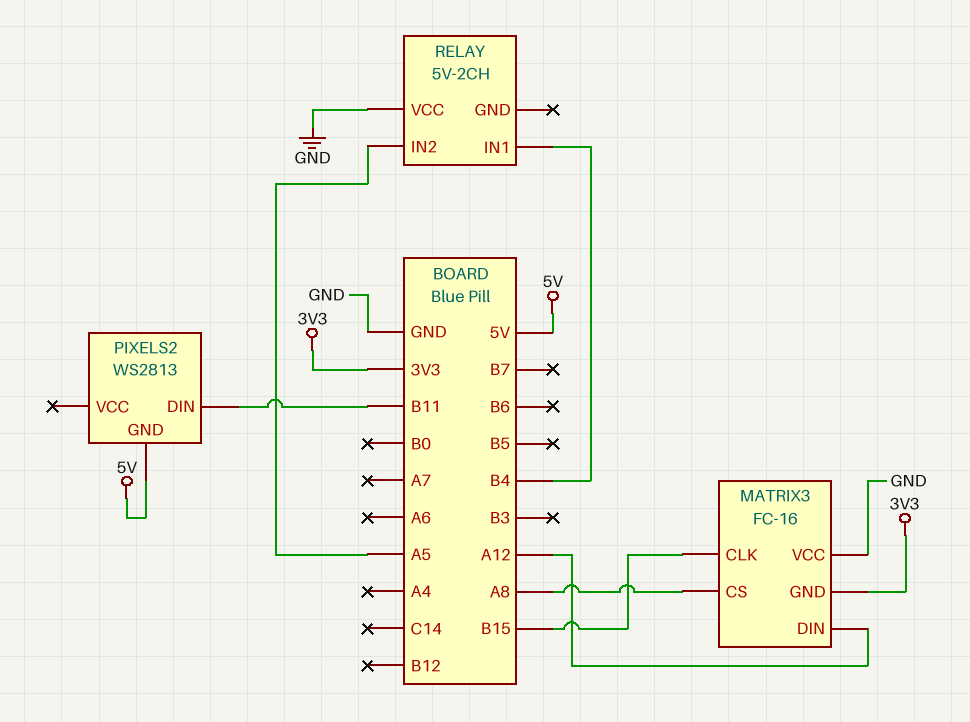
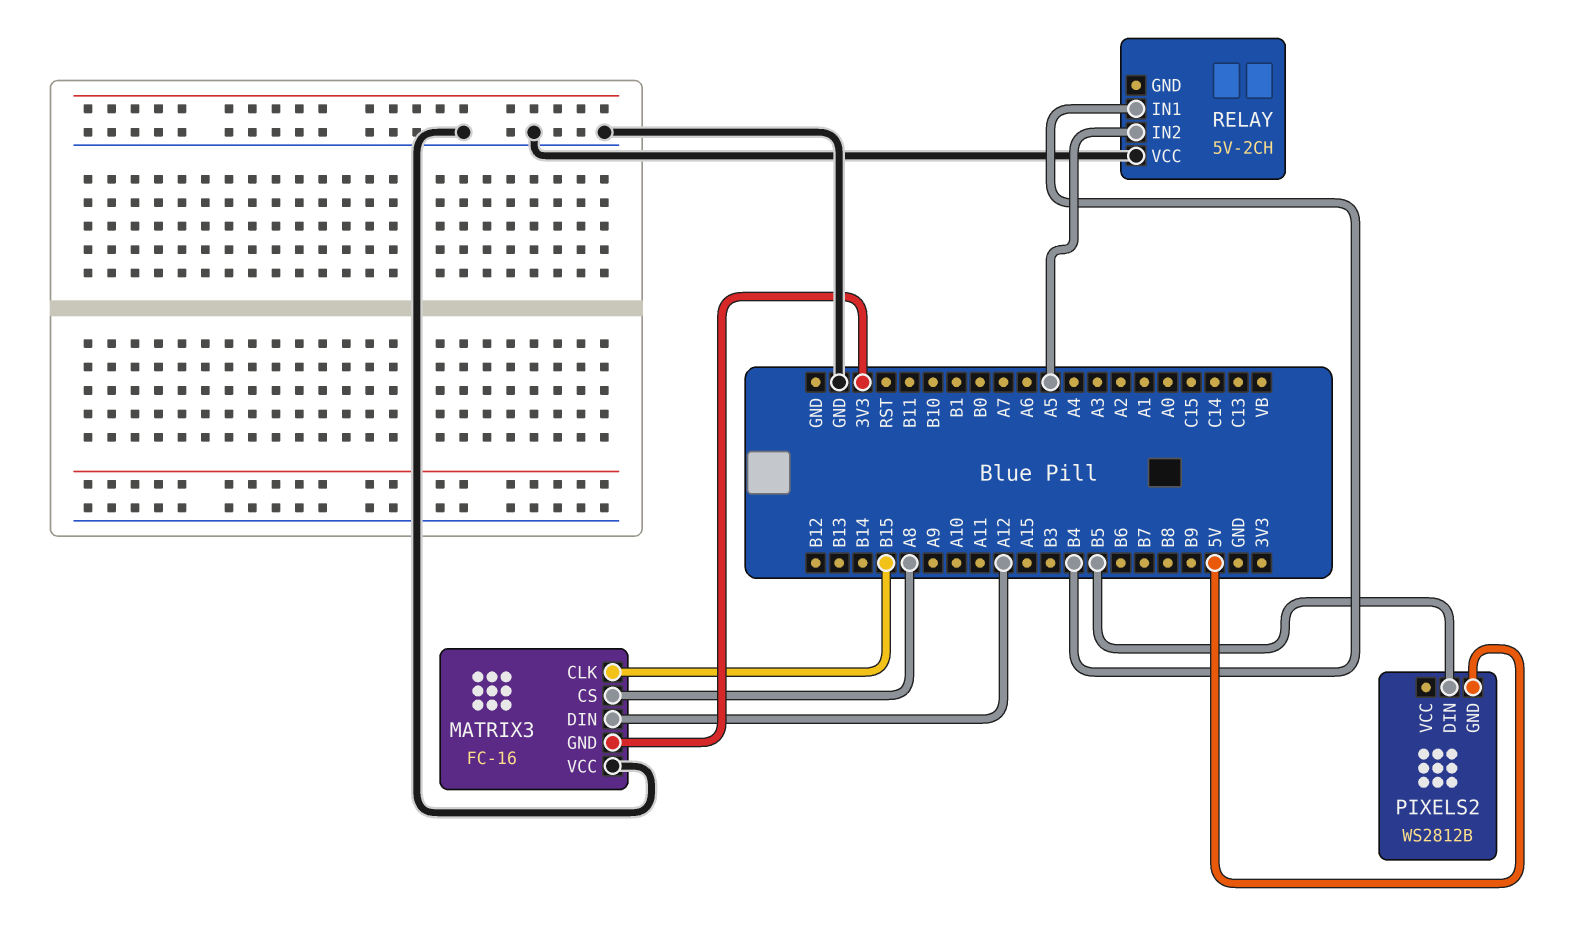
PIXELS2: WS2813 -> WS2812B
PIXELS2 pin DIN: B11 -> B5

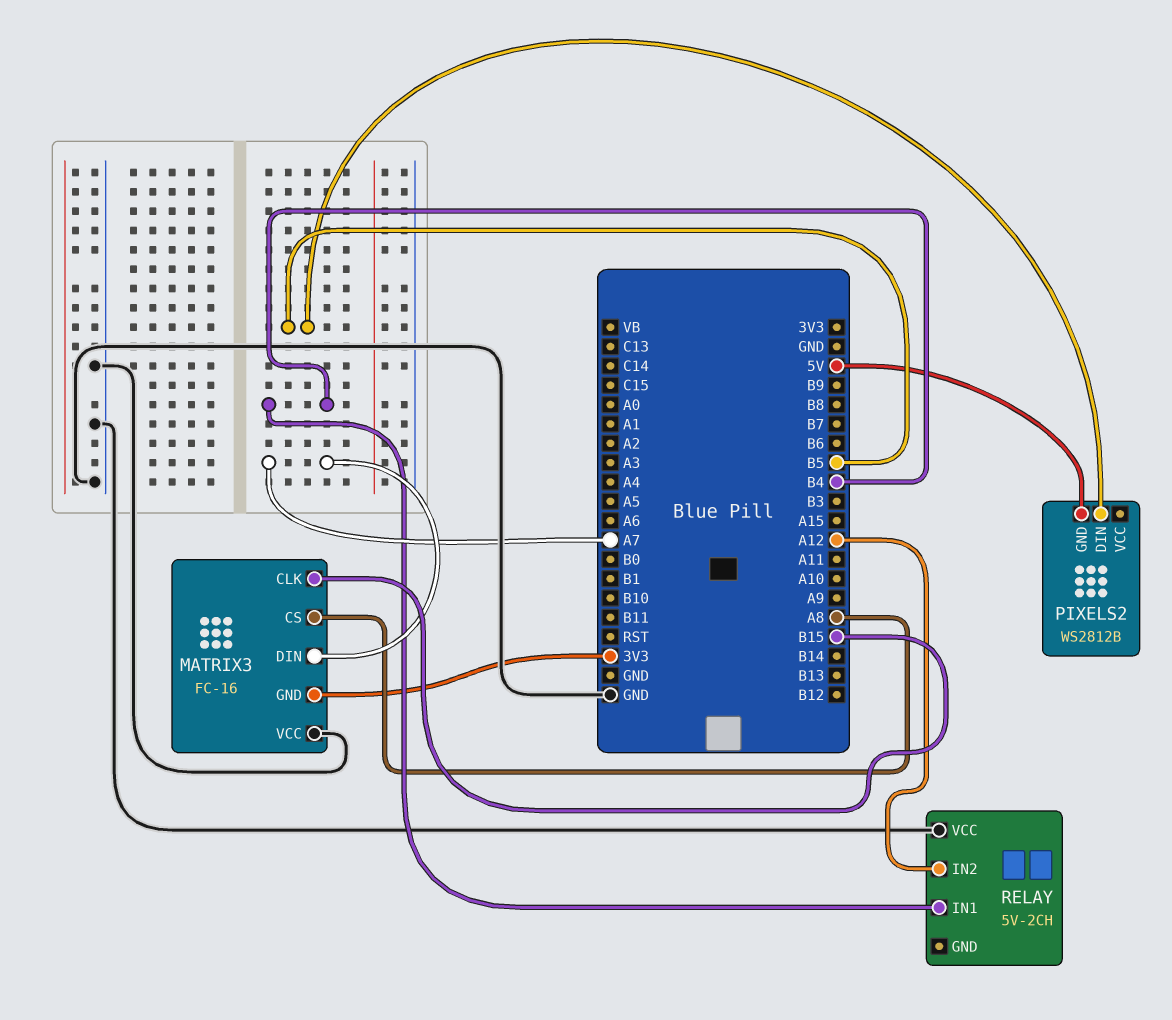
MATRIX3 pin DIN: A12 -> A7
RELAY pin IN2: A5 -> A12

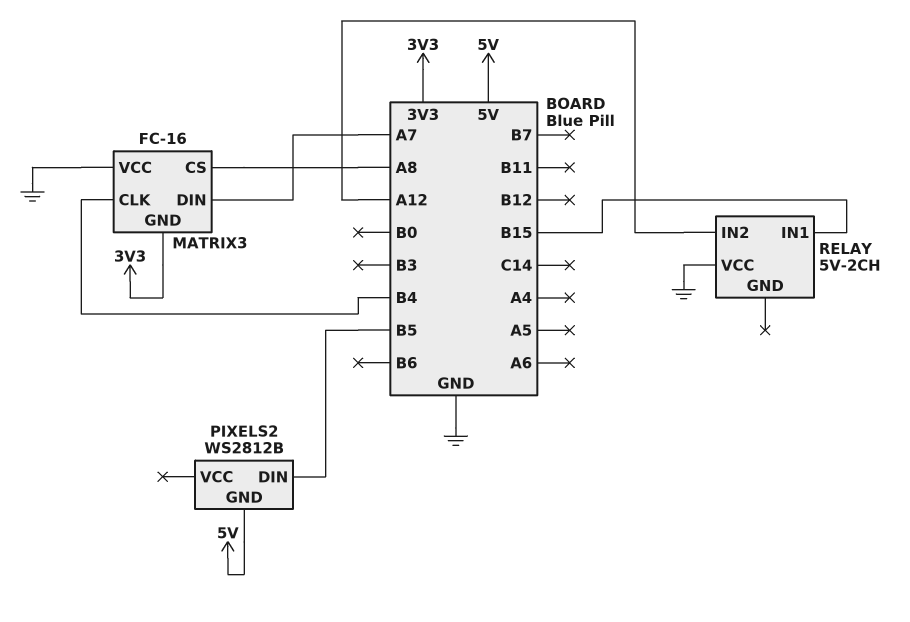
MATRIX3 pin CLK: B15 -> B4
RELAY pin IN1: B4 -> B15

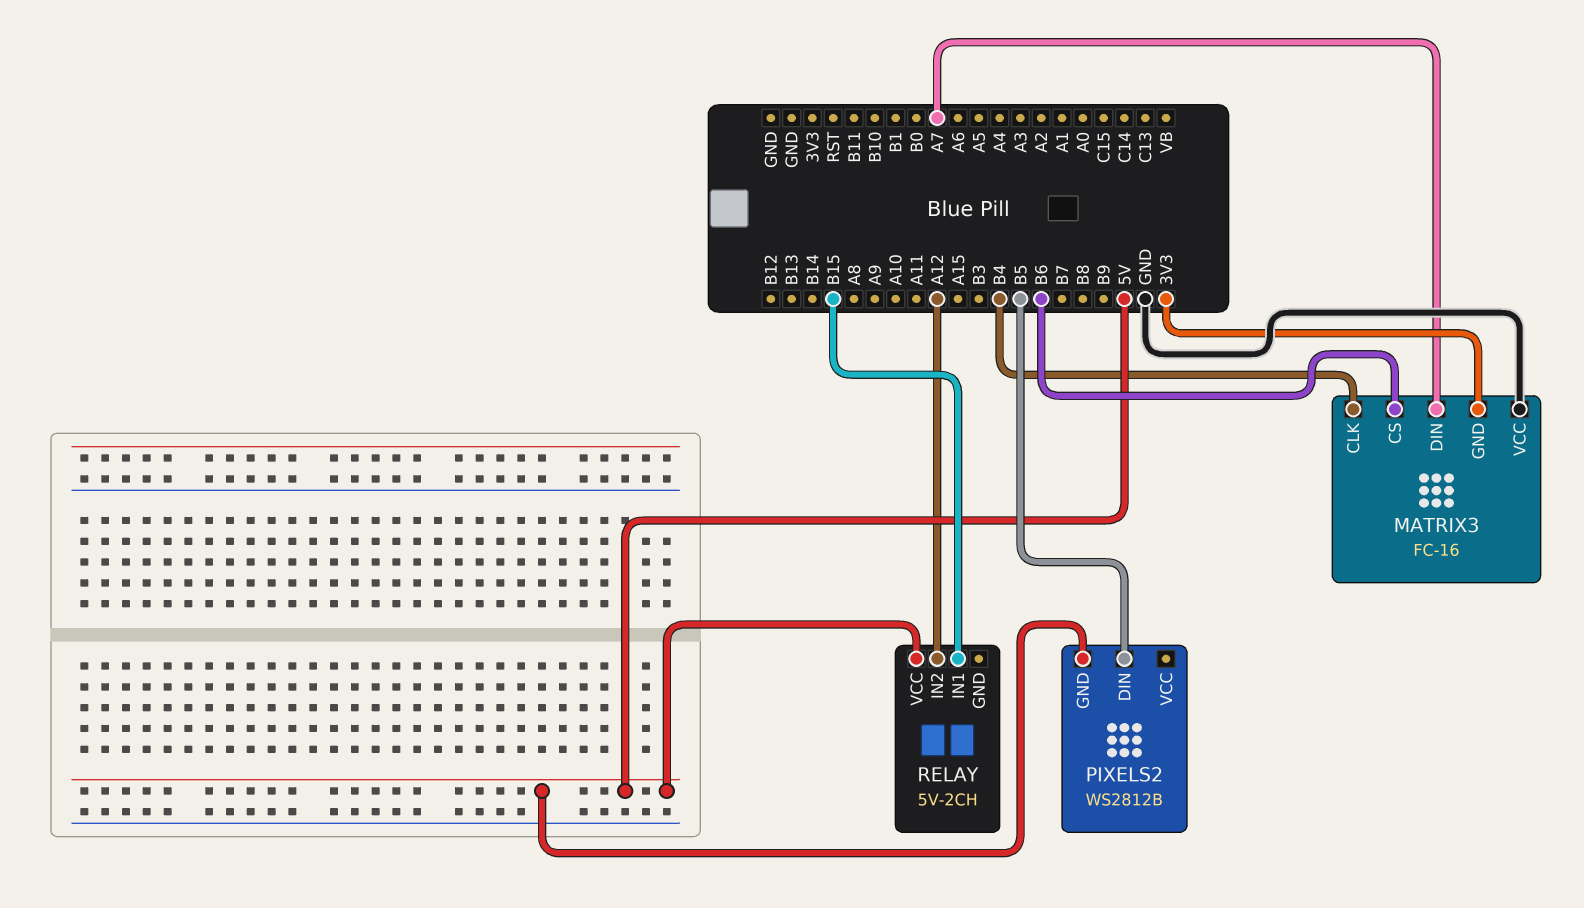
MATRIX3 pin CS: A8 -> B6
RELAY pin VCC: GND -> 5V

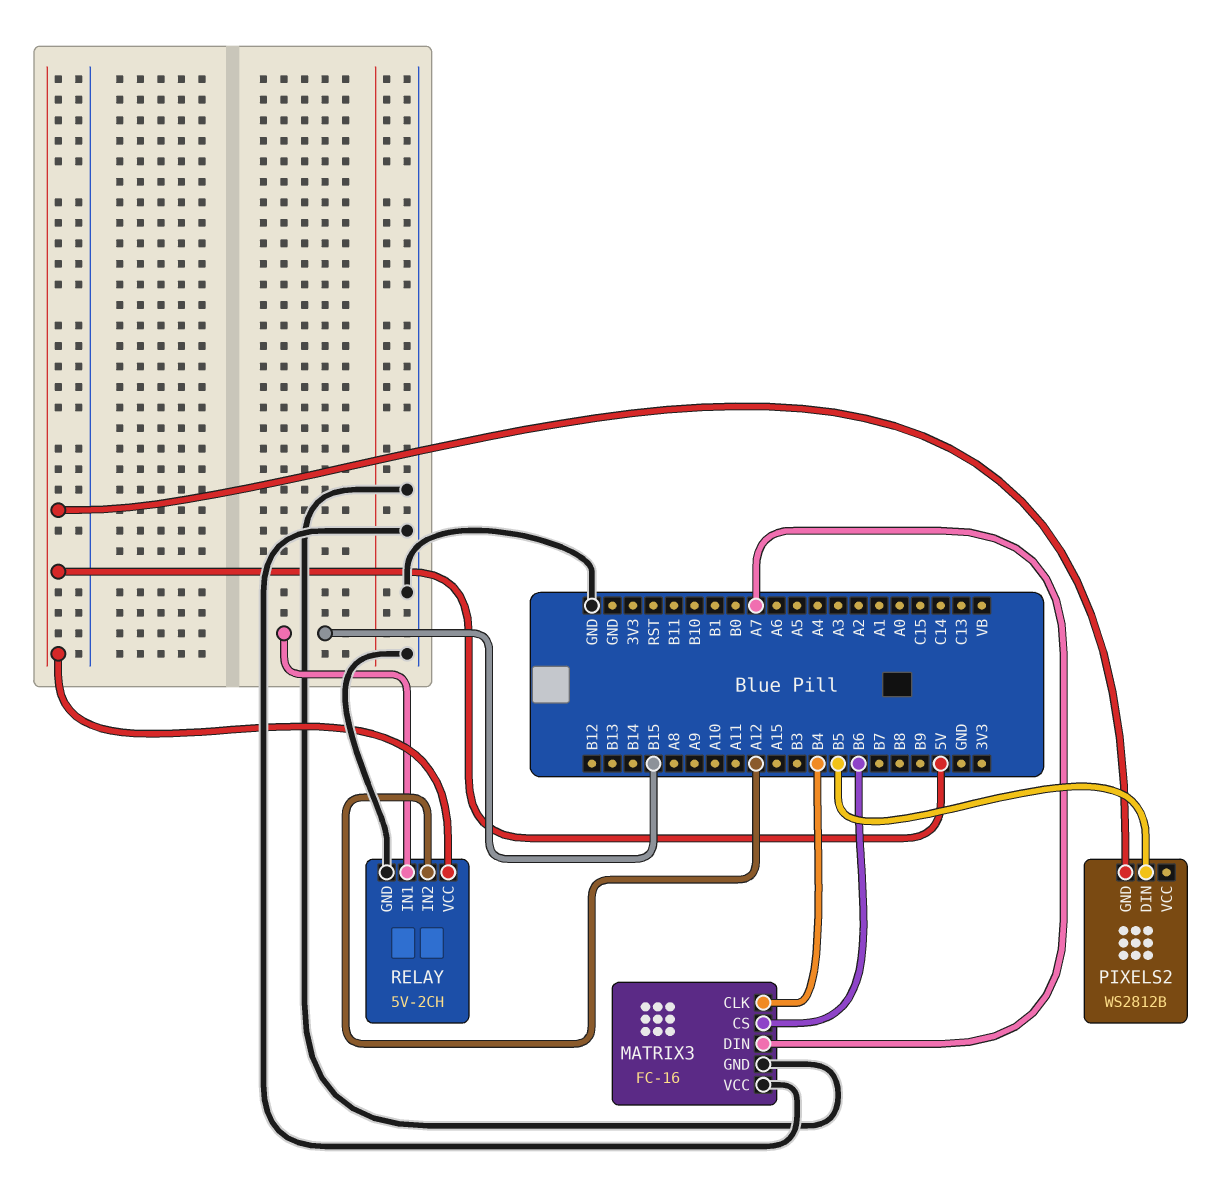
MATRIX3 pin GND: 3V3 -> GND
RELAY pin GND: none -> GND

